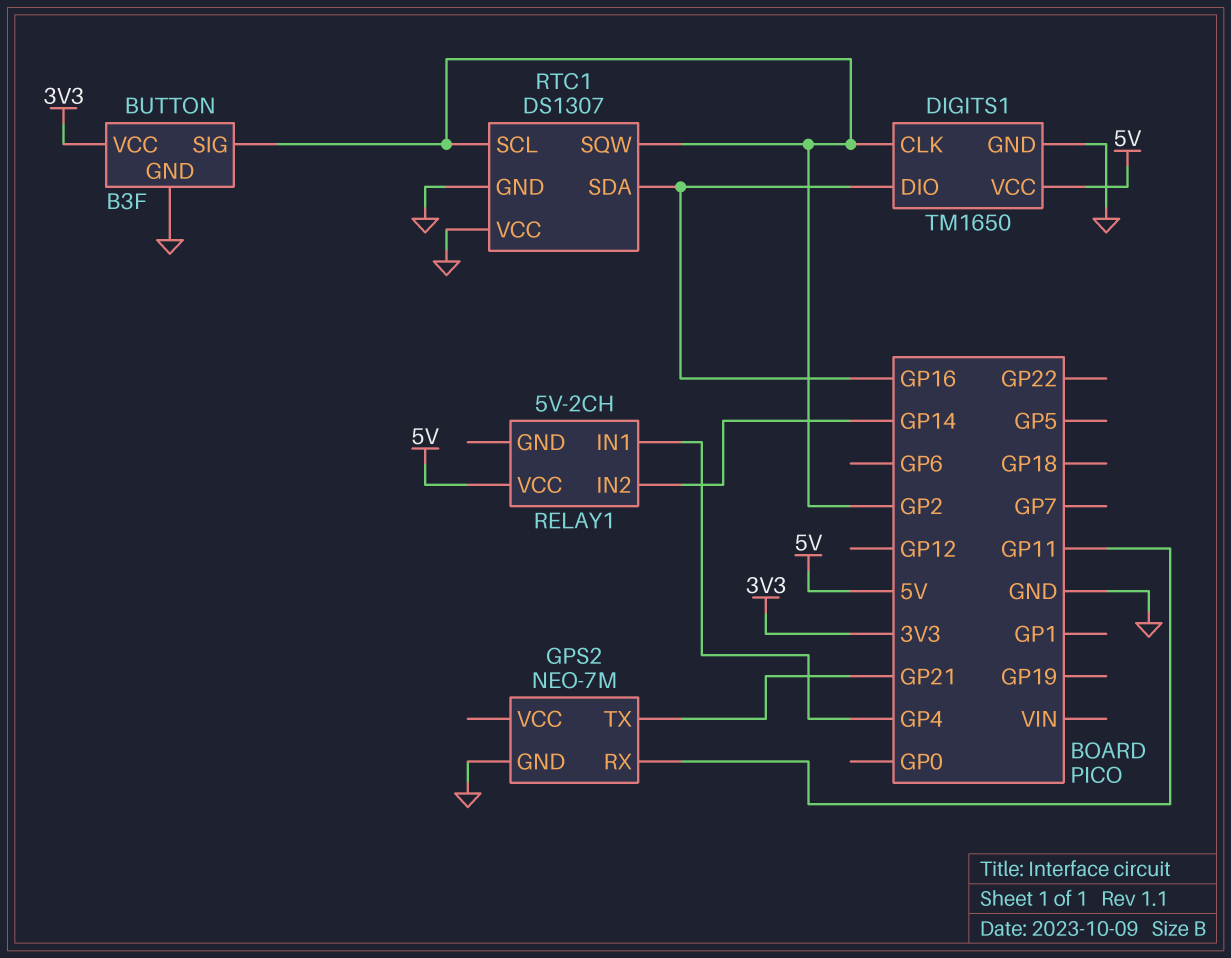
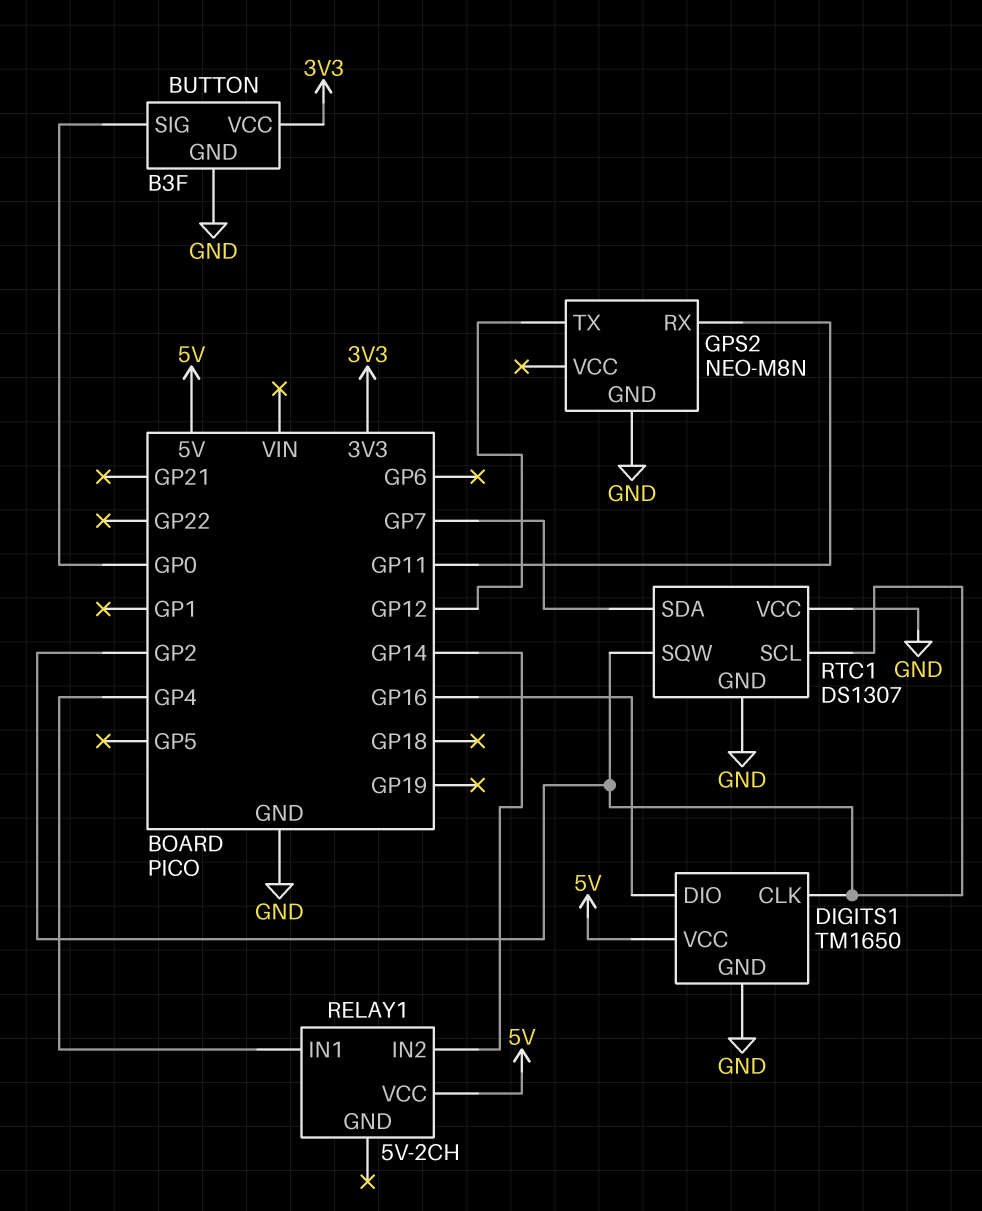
BUTTON pin SIG: GP2 -> GP0
GPS2: NEO-7M -> NEO-M8N
GPS2 pin TX: GP21 -> GP12
RTC1 pin SDA: GP16 -> GP7

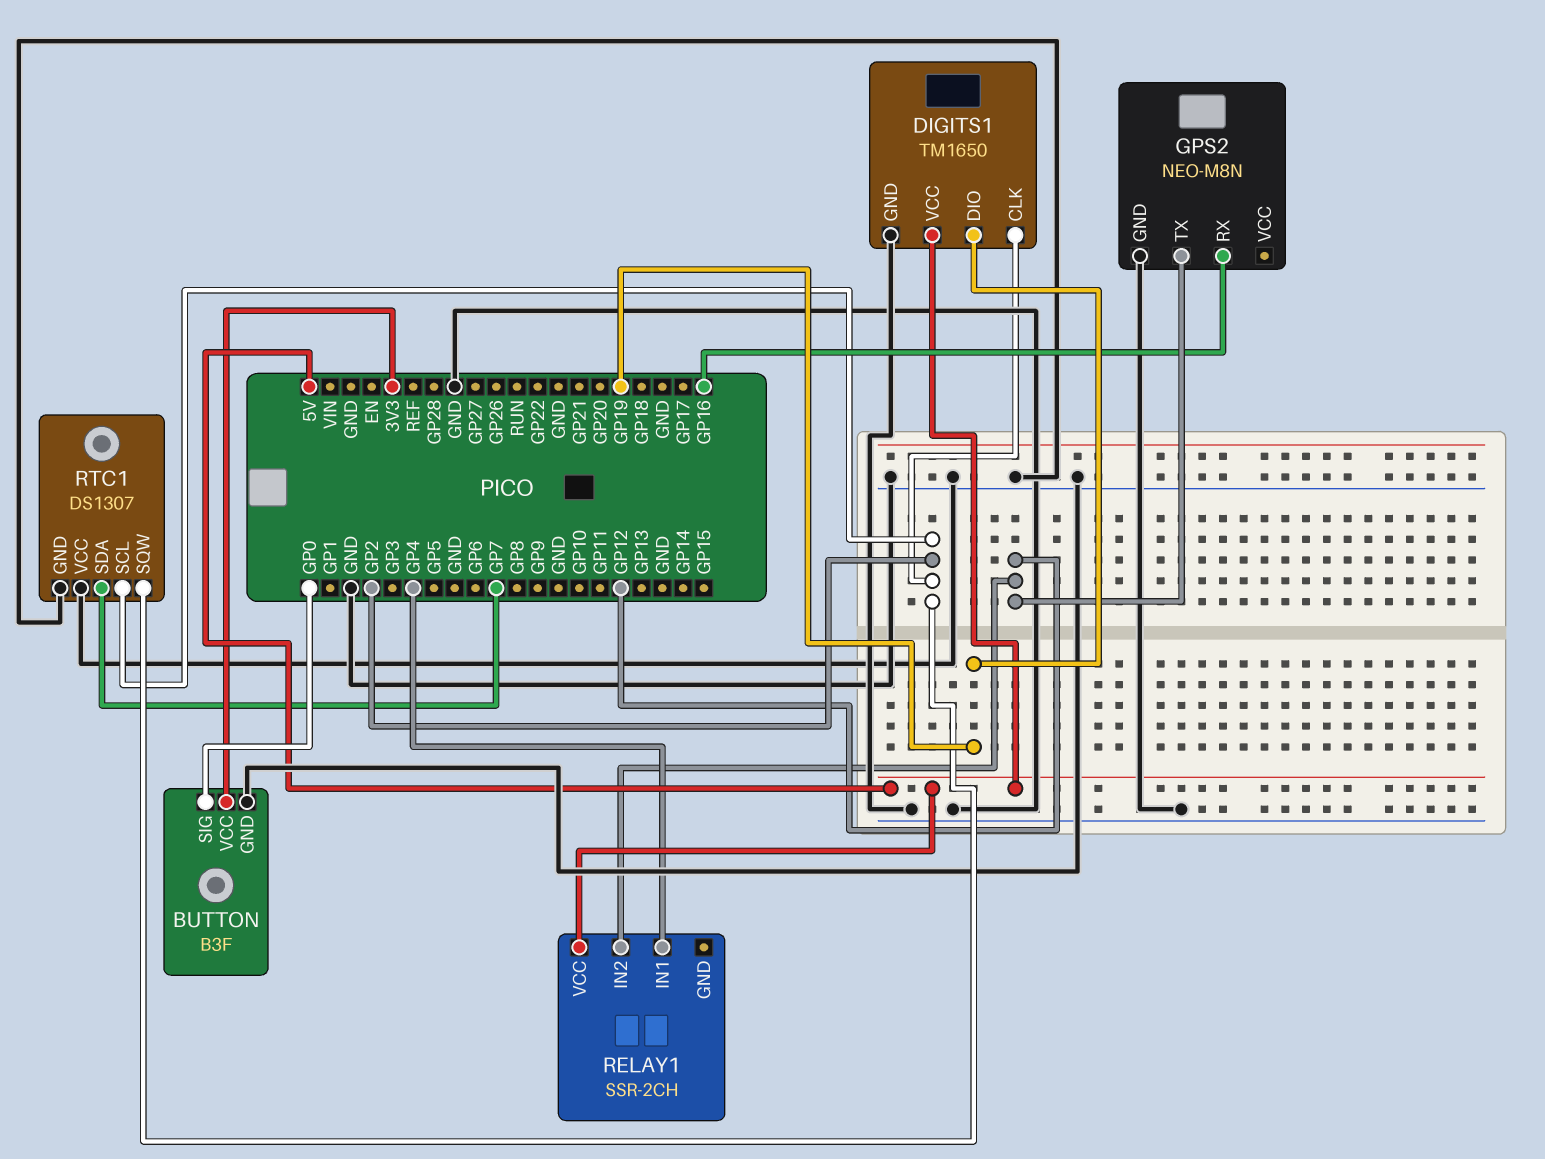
DIGITS1 pin DIO: GP16 -> GP19
GPS2 pin RX: GP11 -> GP16
RELAY1: 5V-2CH -> SSR-2CH
RELAY1 pin IN2: GP14 -> GP12

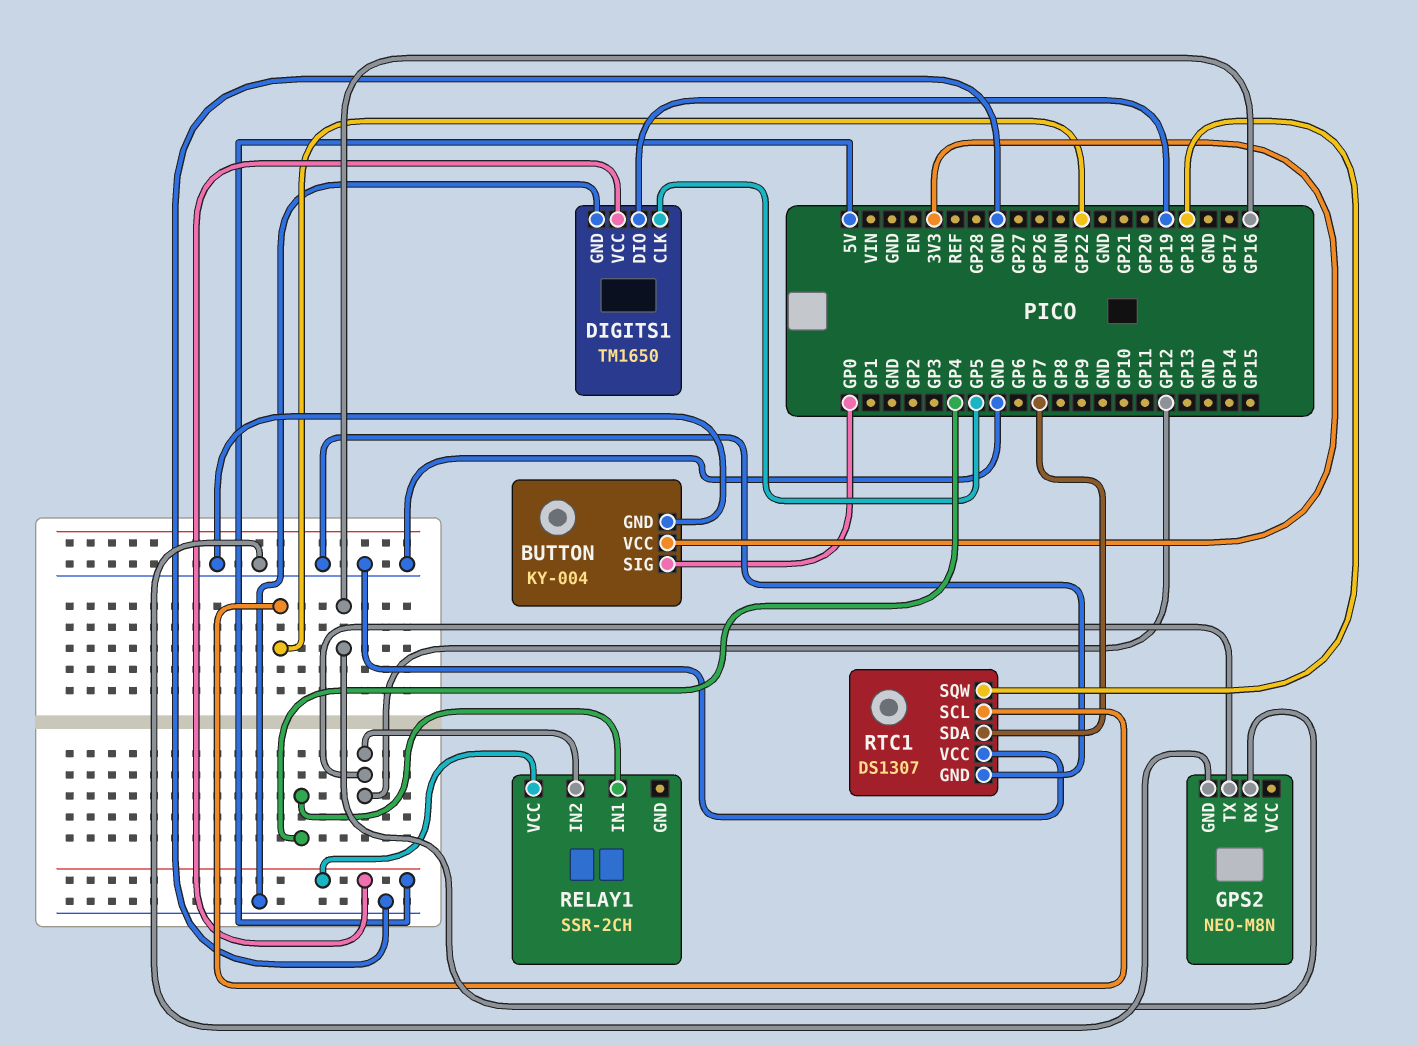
BUTTON: B3F -> KY-004
DIGITS1 pin CLK: GP2 -> GP5
RTC1 pin SCL: GP2 -> GP22
RTC1 pin SQW: GP2 -> GP18

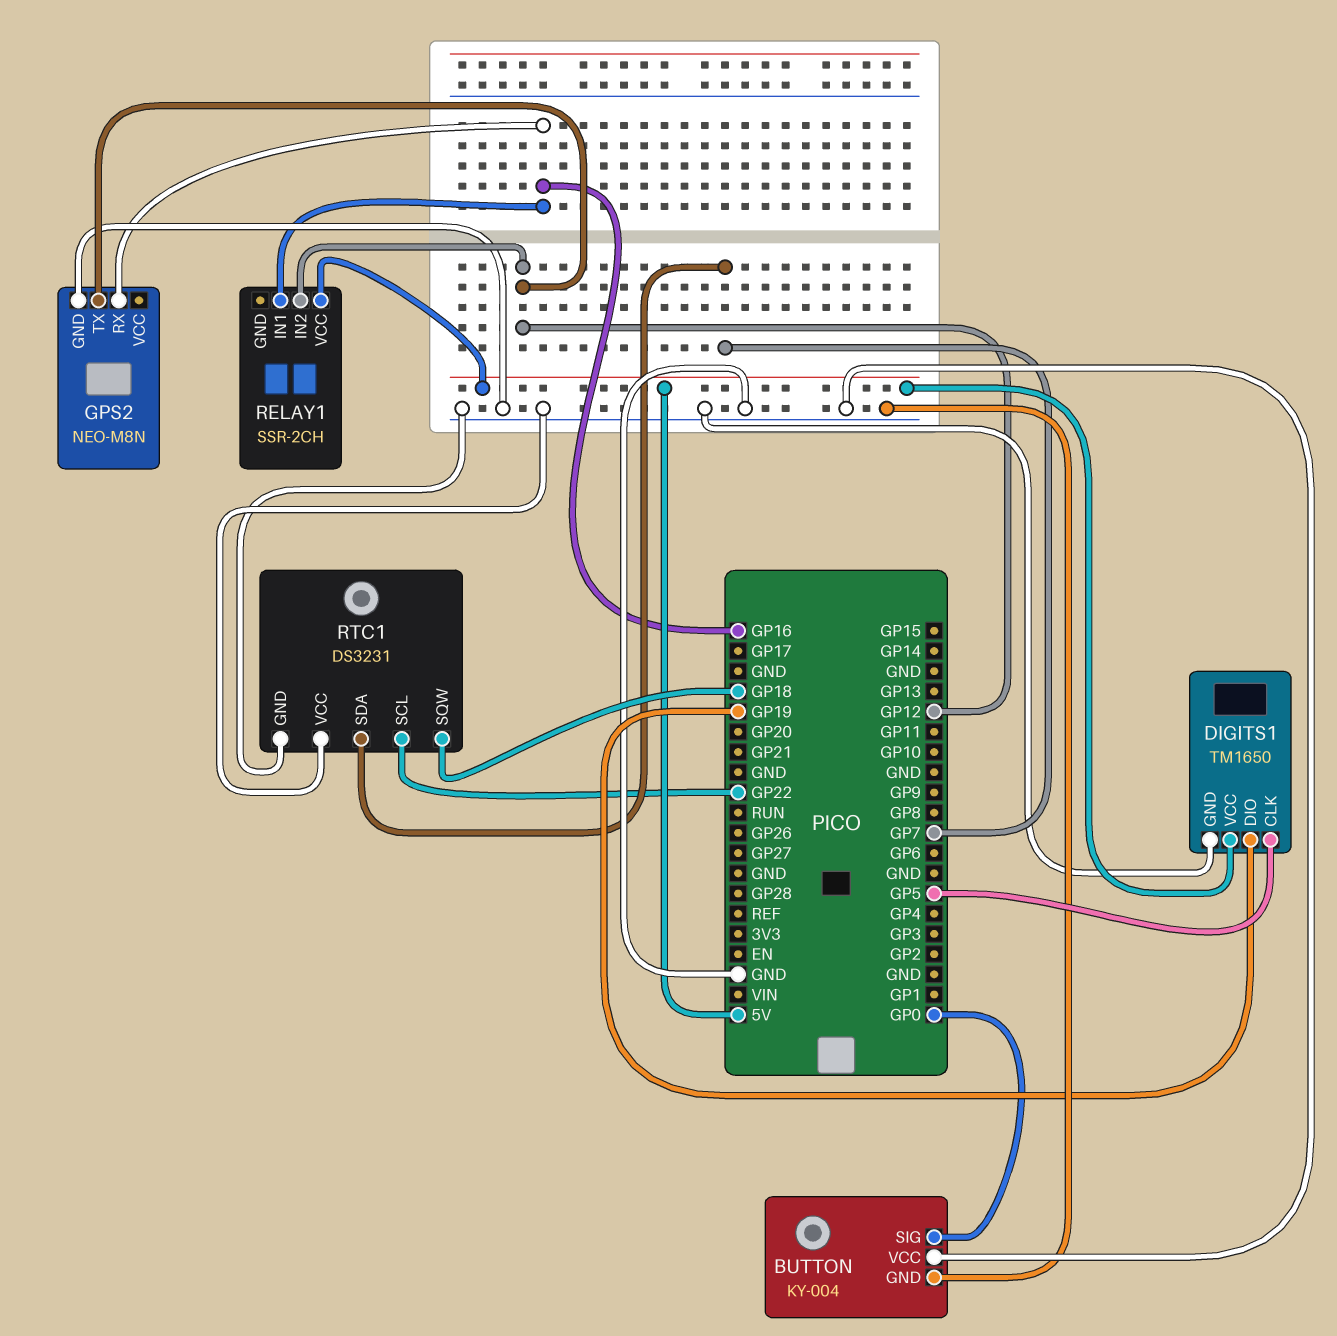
BUTTON pin VCC: 3V3 -> GND
RELAY1 pin IN1: GP4 -> GP16
RTC1: DS1307 -> DS3231

